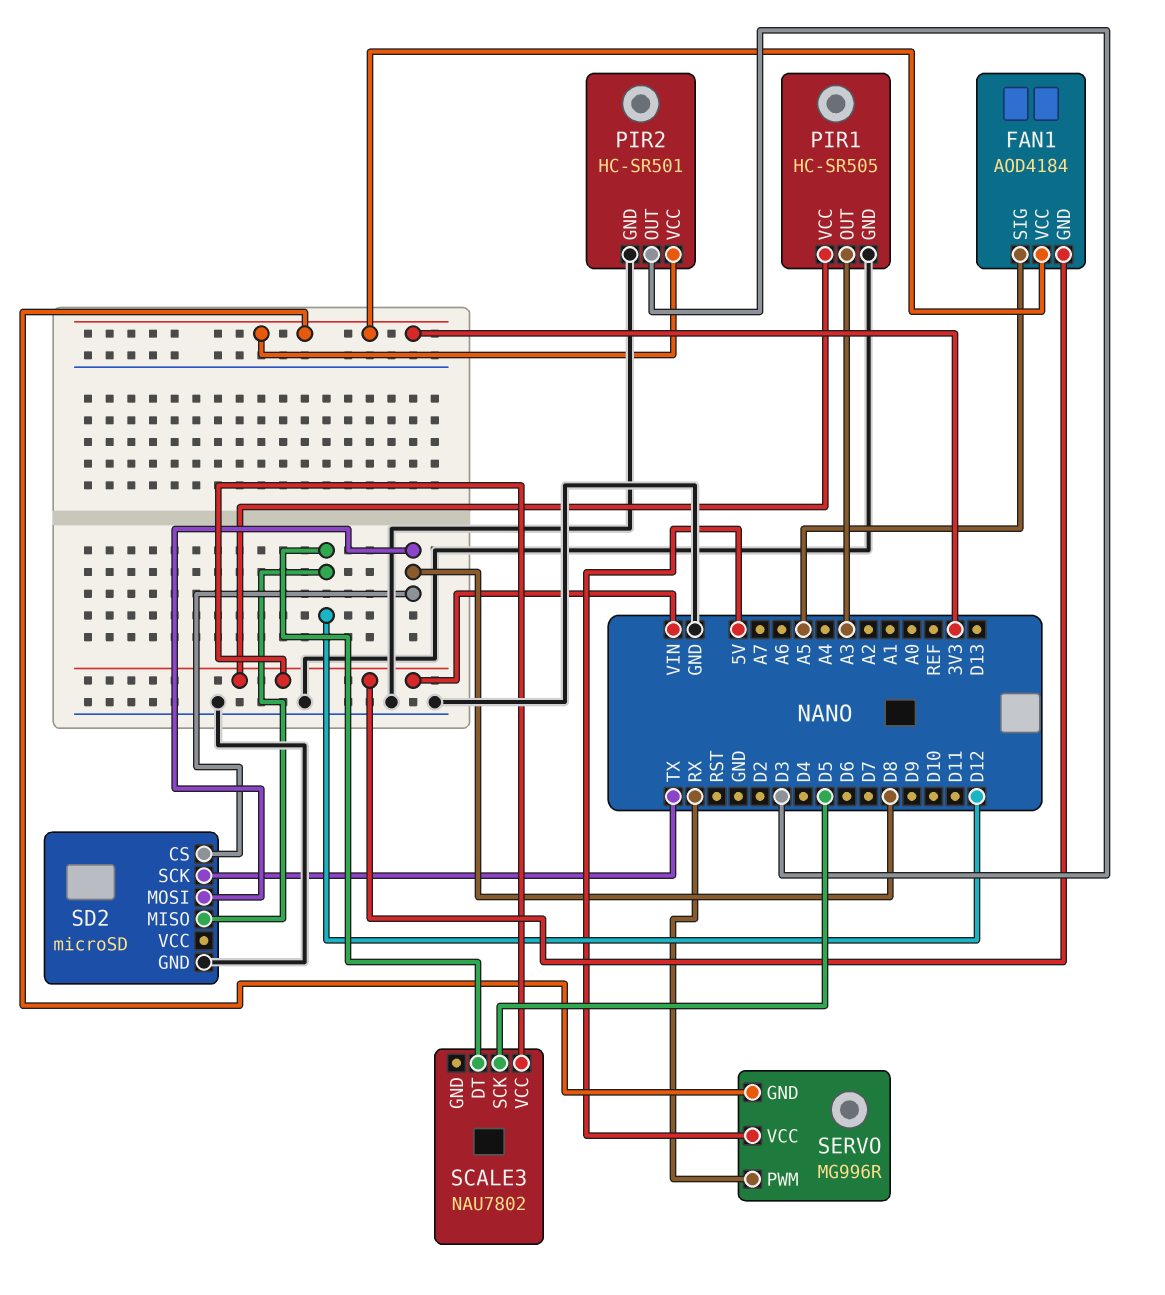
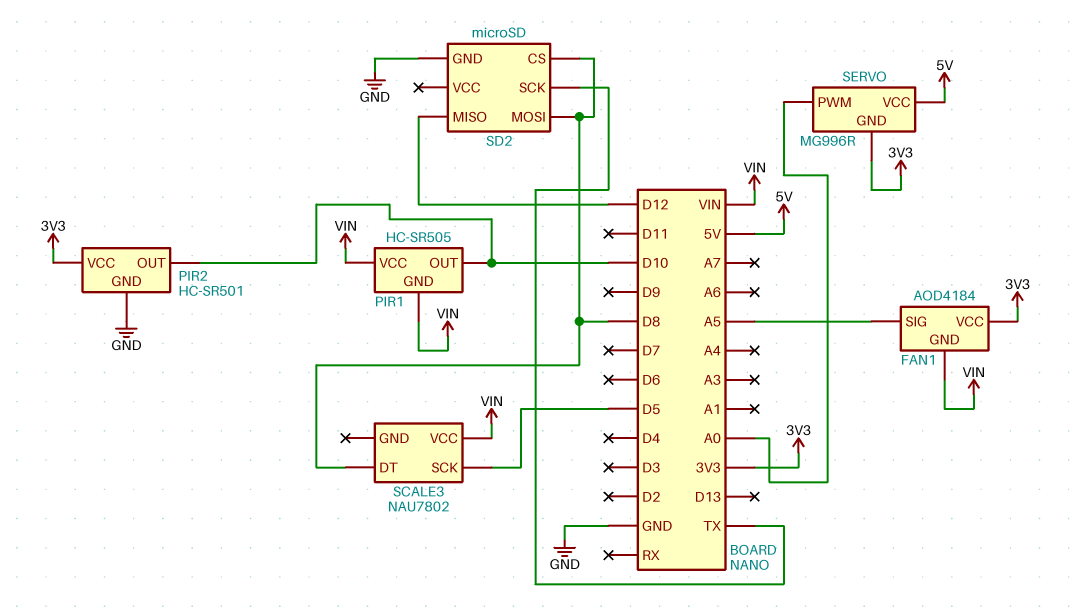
PIR1 pin GND: GND -> VIN
PIR1 pin OUT: A3 -> D10
PIR2 pin OUT: D3 -> D10
SCALE3 pin DT: D12 -> D8
SERVO pin PWM: RX -> A0

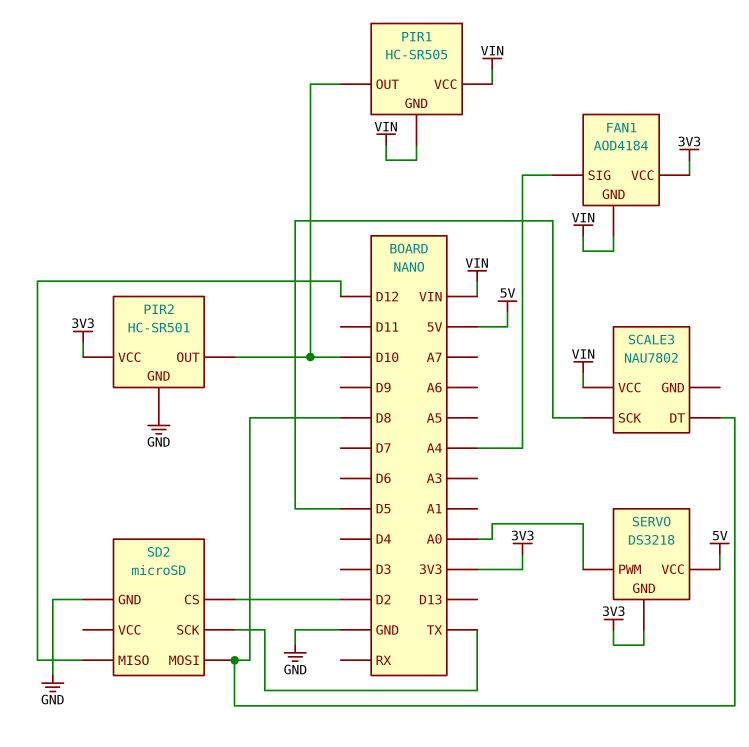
FAN1 pin SIG: A5 -> A4
SD2 pin CS: D8 -> D2
SERVO: MG996R -> DS3218

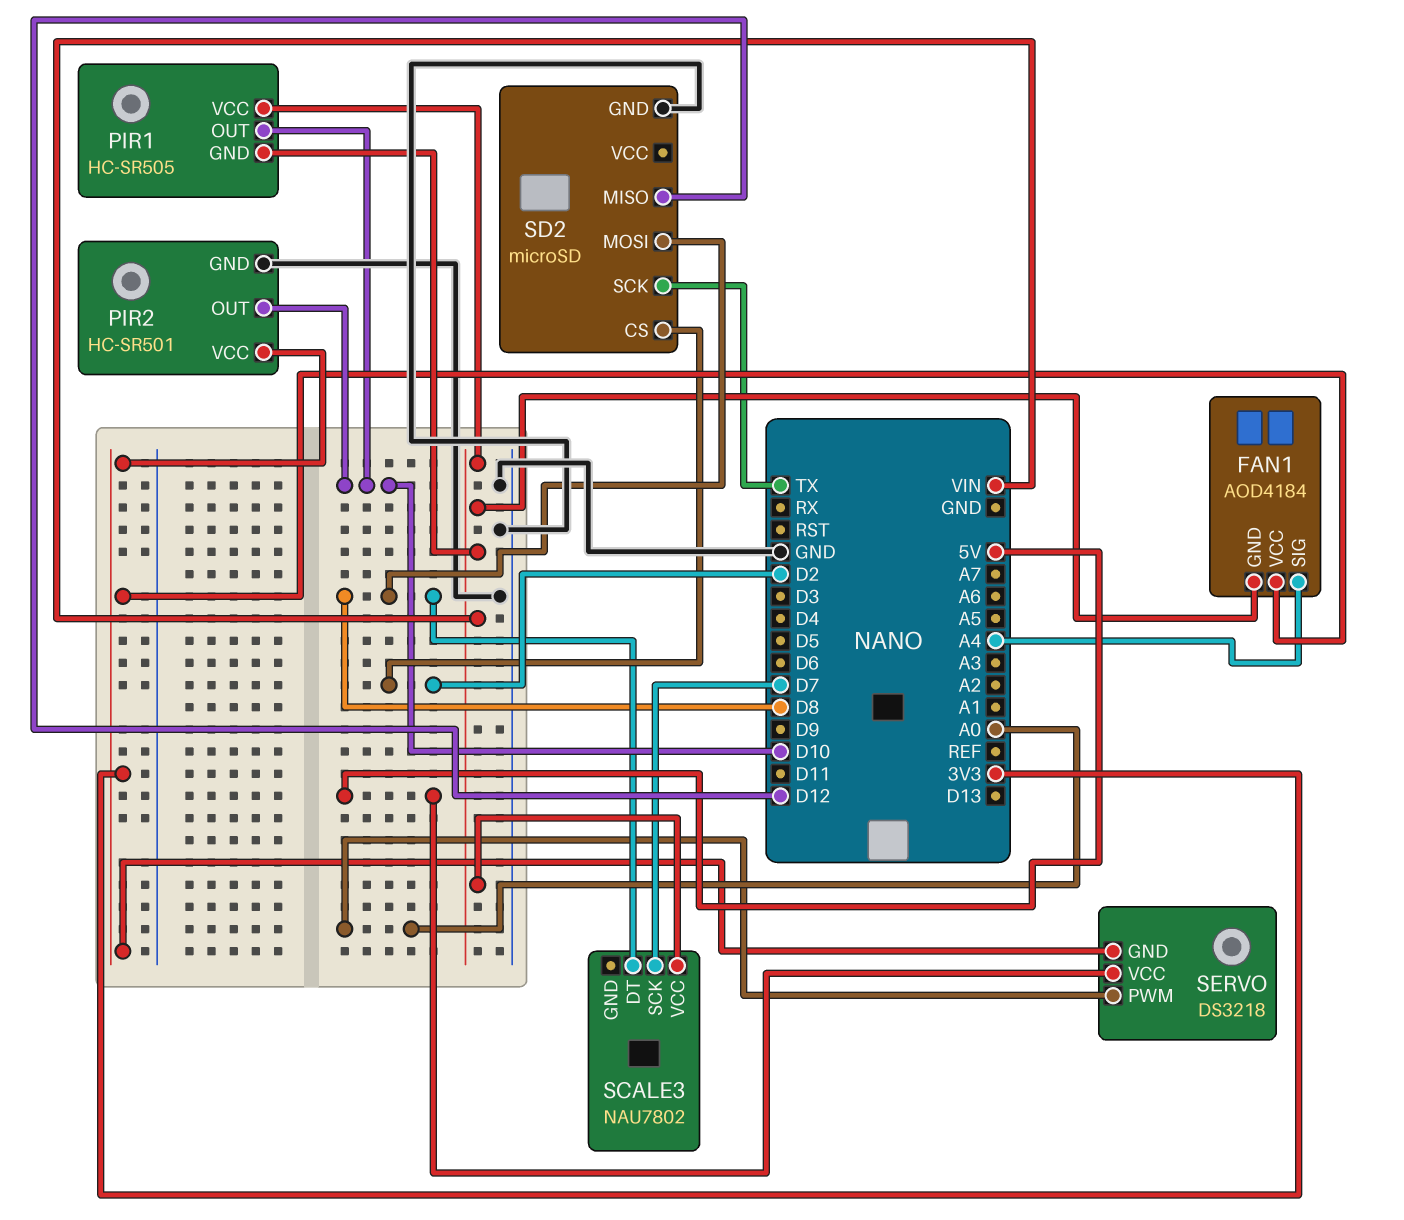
SCALE3 pin SCK: D5 -> D7

